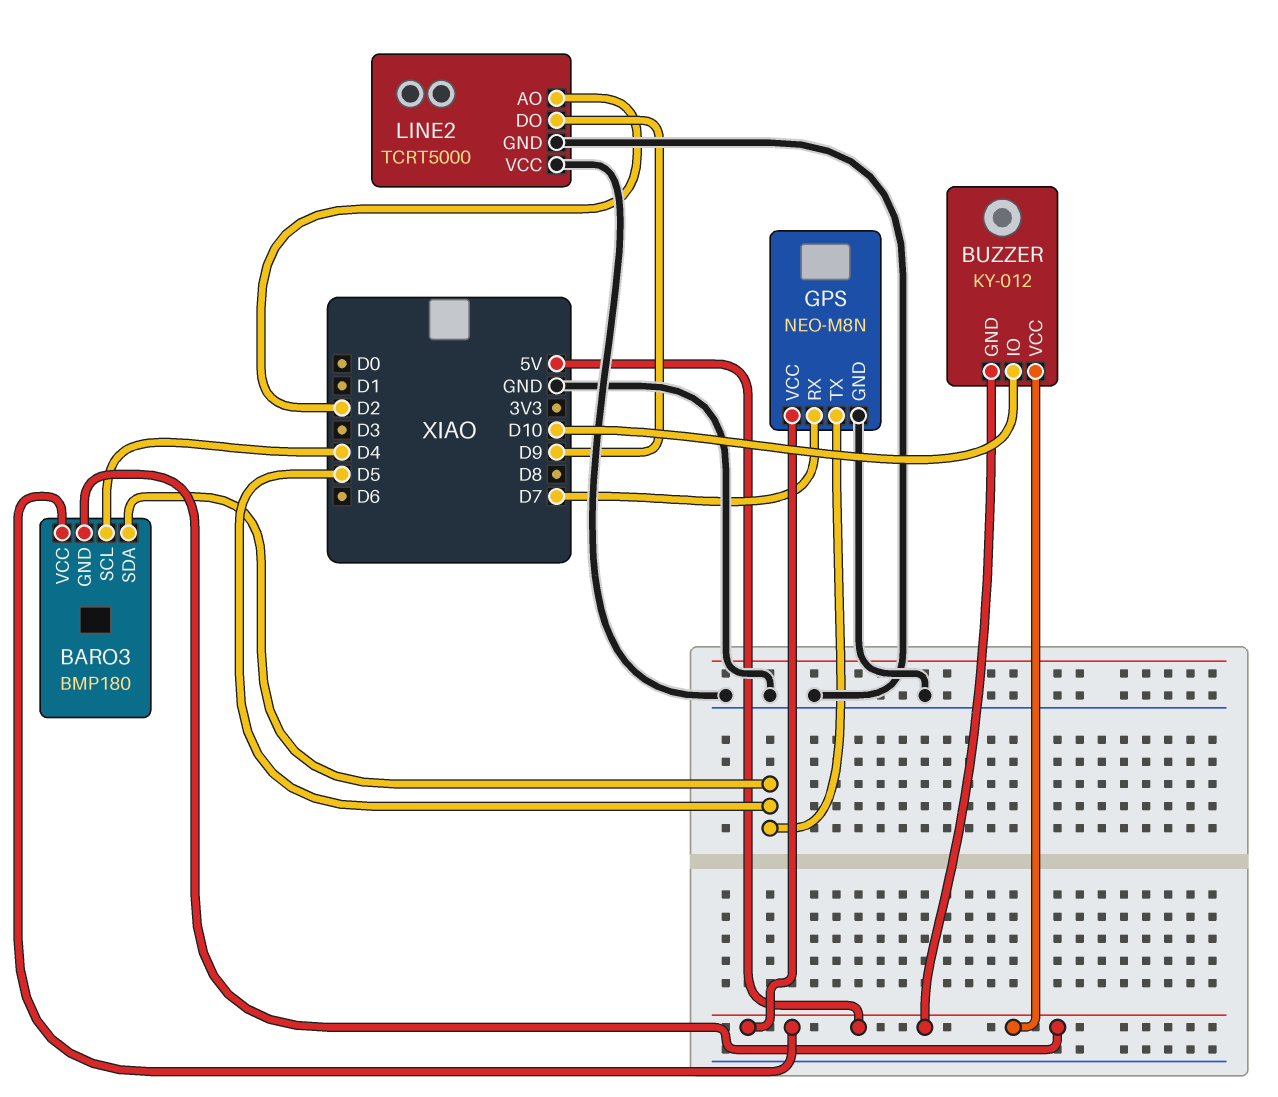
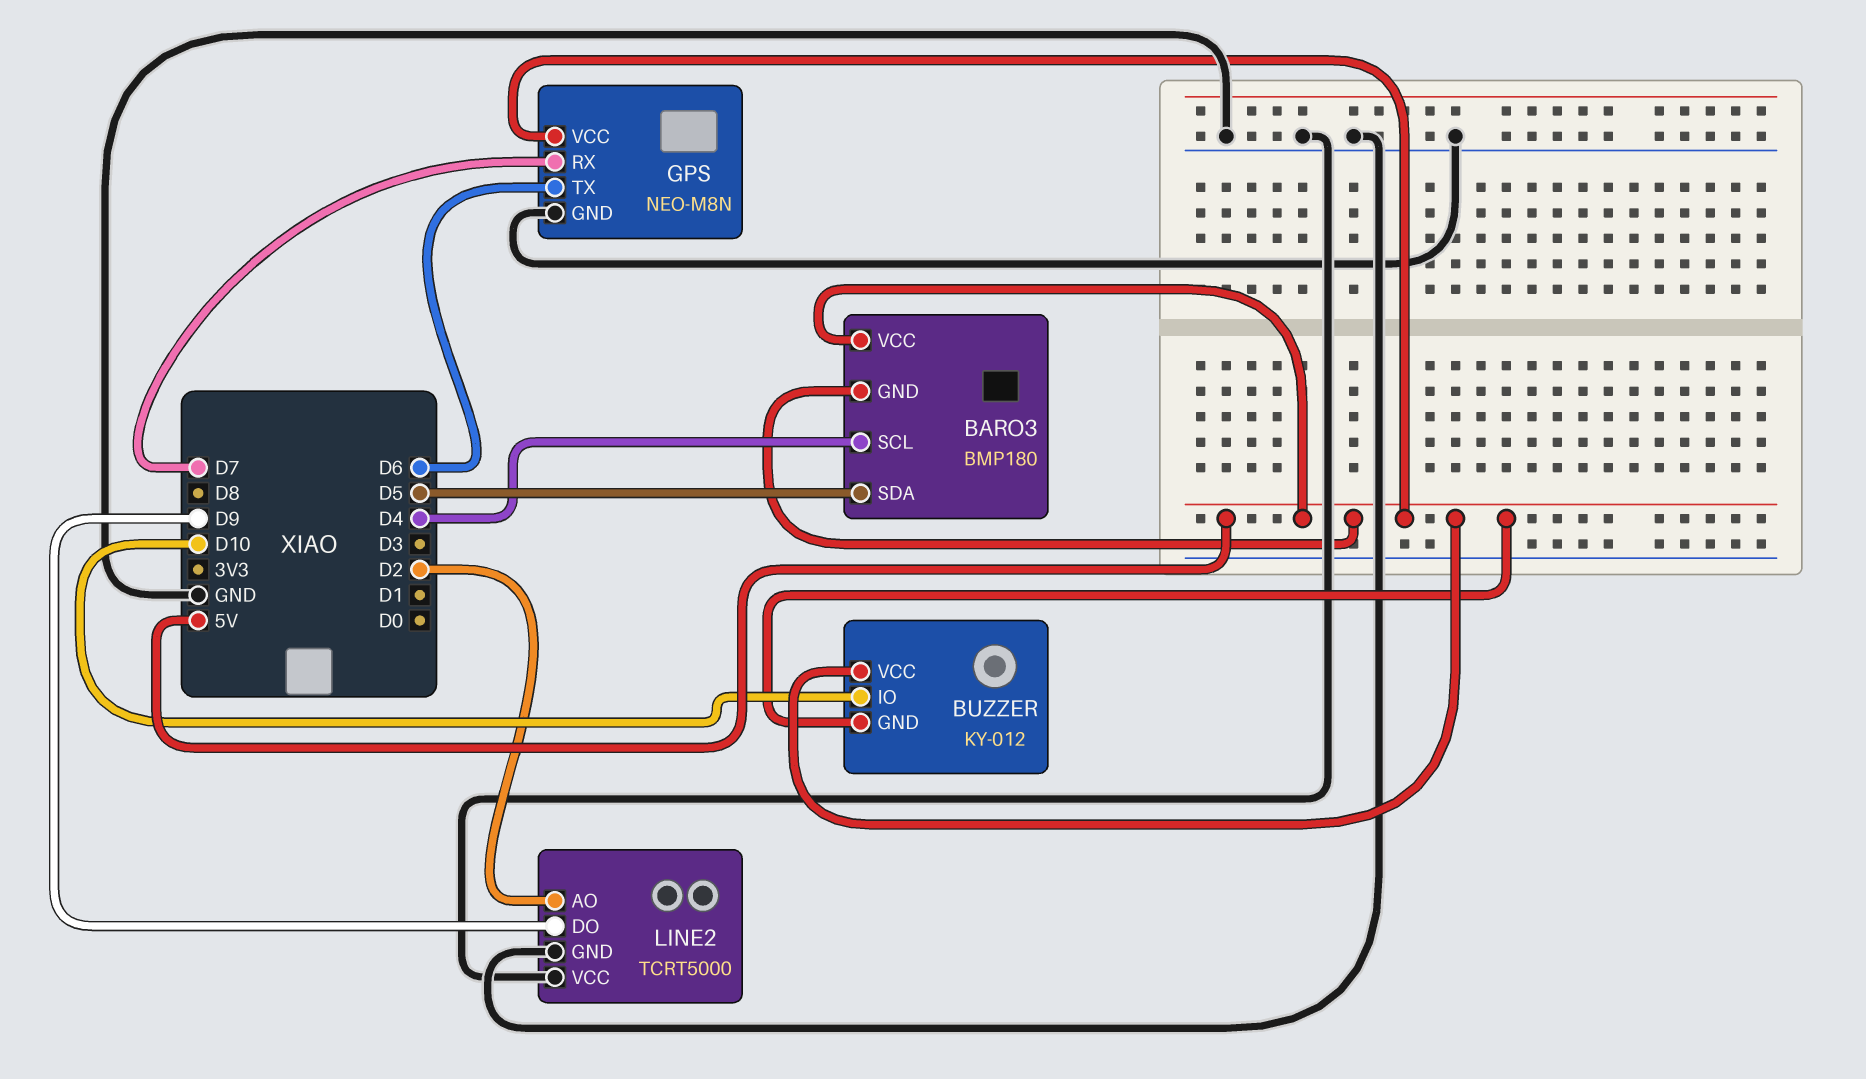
GPS pin TX: D5 -> D6

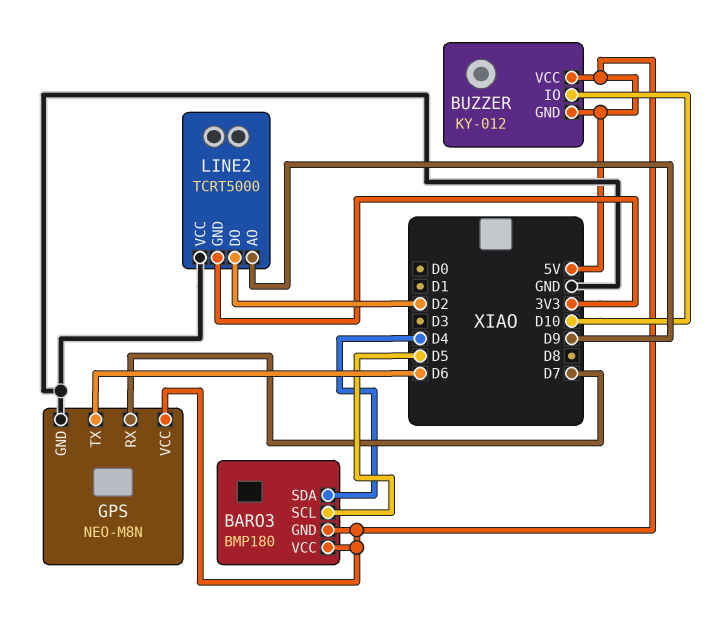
BARO3 pin SCL: D4 -> D5
BARO3 pin SDA: D5 -> D4
LINE2 pin AO: D2 -> D9
LINE2 pin DO: D9 -> D2
LINE2 pin GND: GND -> 3V3

